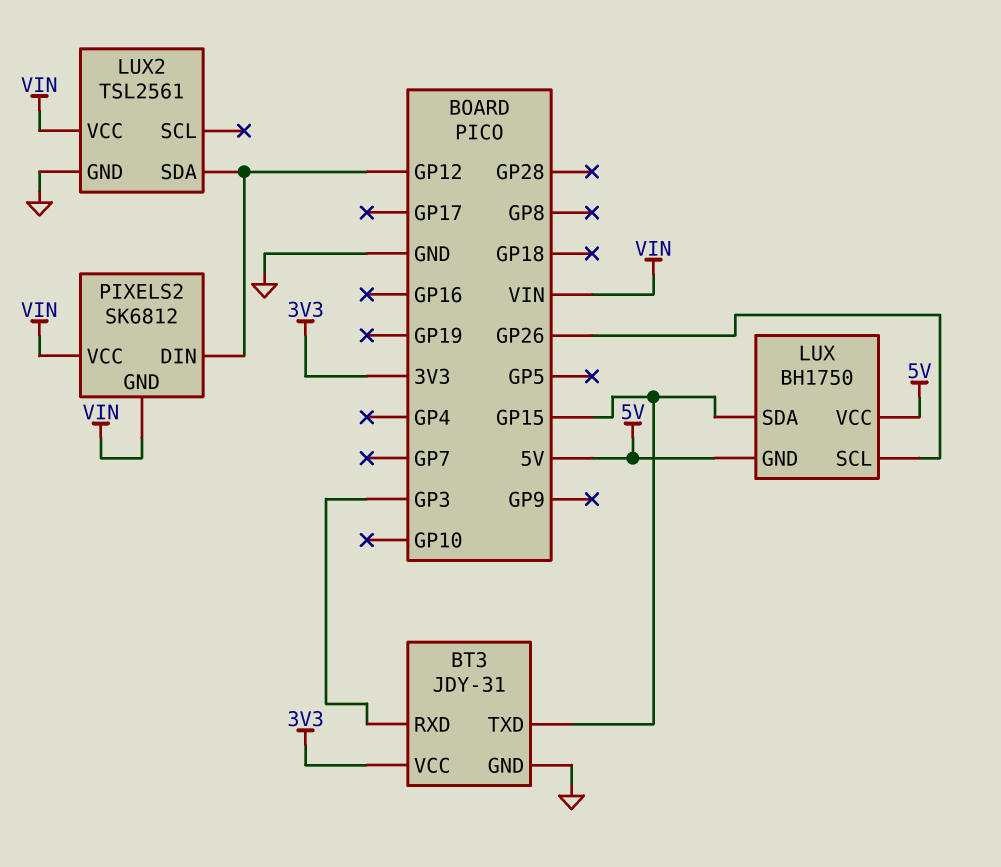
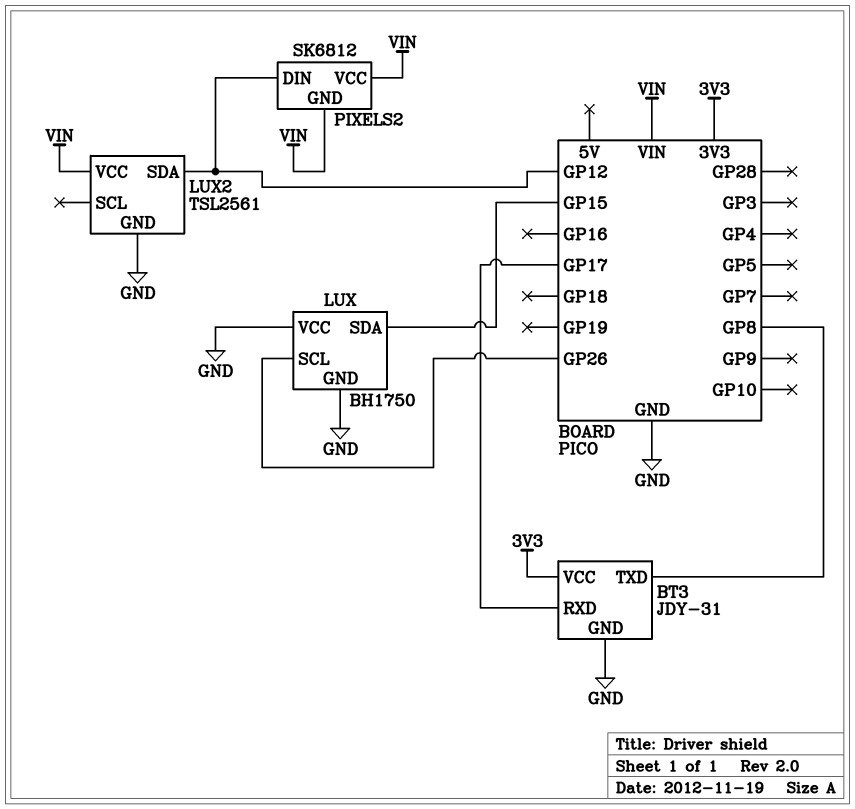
BT3 pin RXD: GP3 -> GP17
BT3 pin TXD: GP15 -> GP8
LUX pin GND: 5V -> GND
LUX pin VCC: 5V -> GND

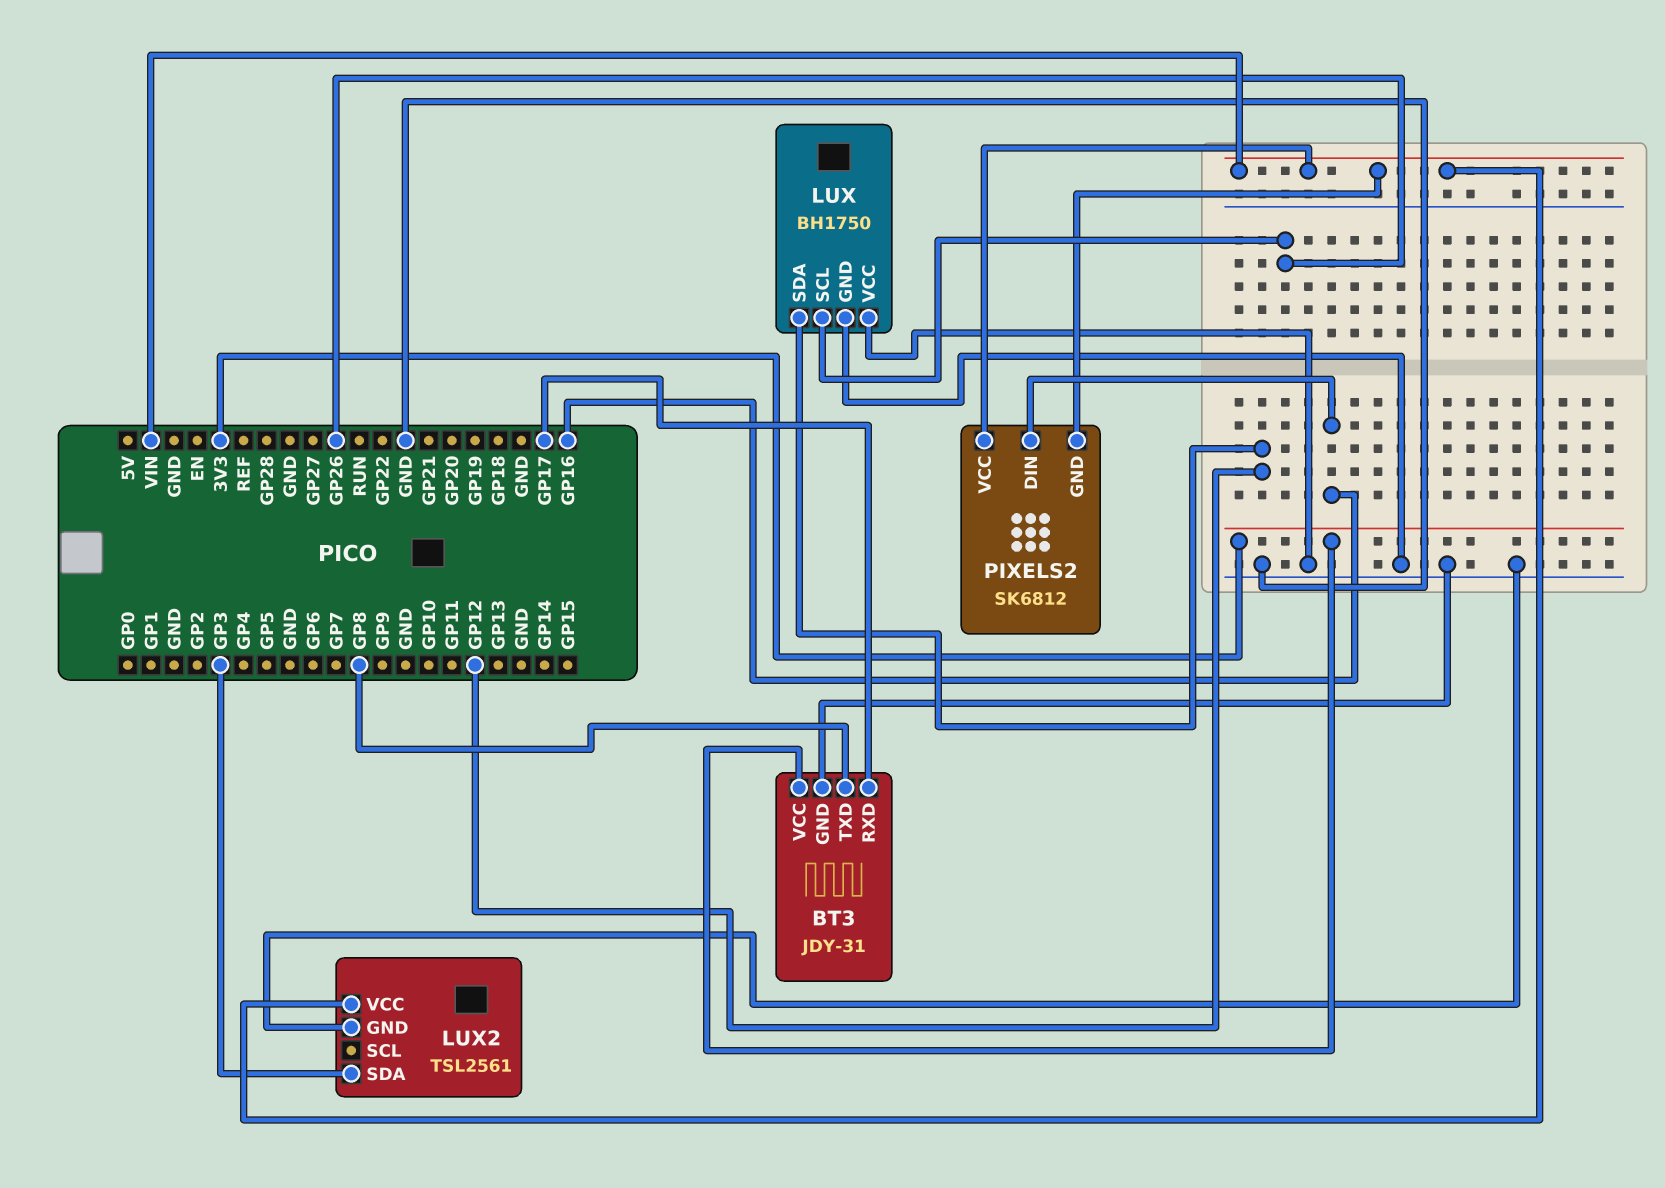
LUX pin SDA: GP15 -> GP12
LUX2 pin SDA: GP12 -> GP3
PIXELS2 pin DIN: GP12 -> GP16

